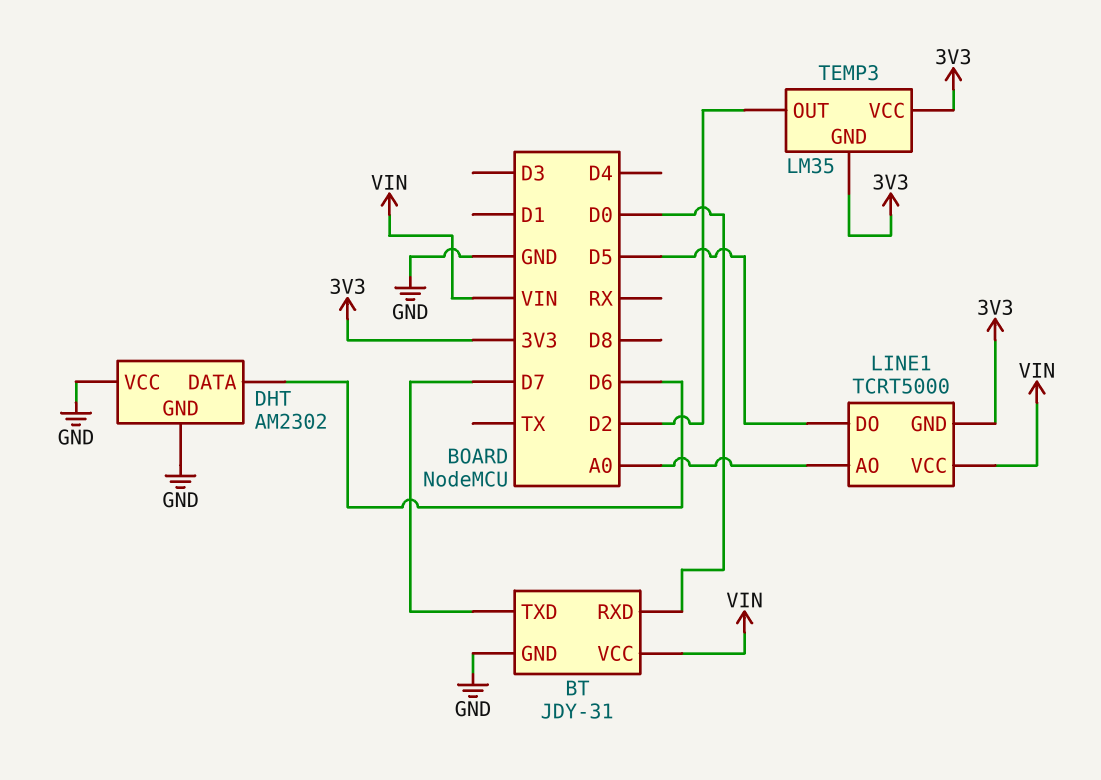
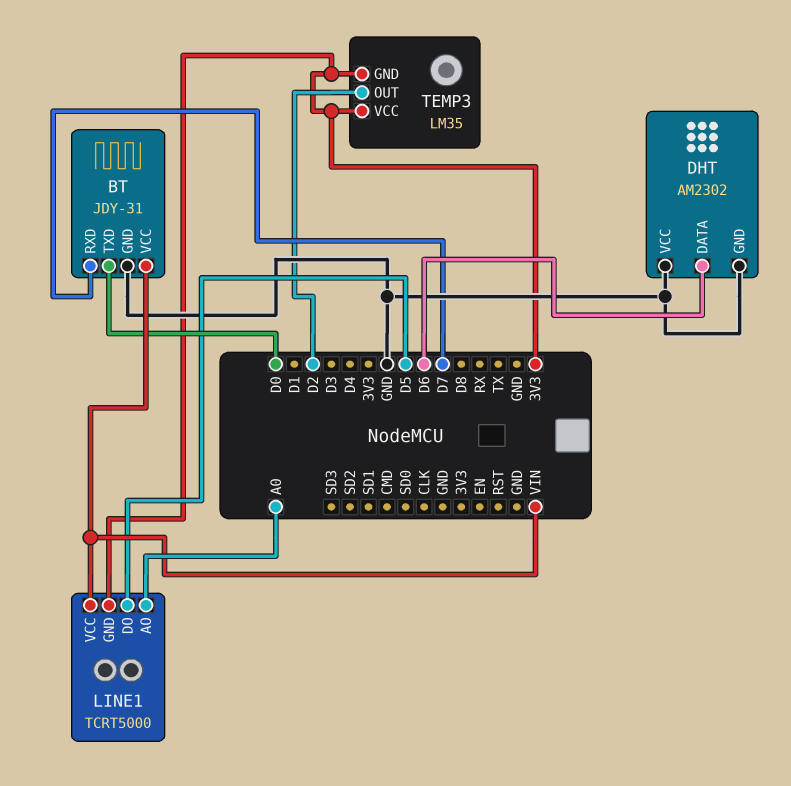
BT pin RXD: D0 -> D7
BT pin TXD: D7 -> D0

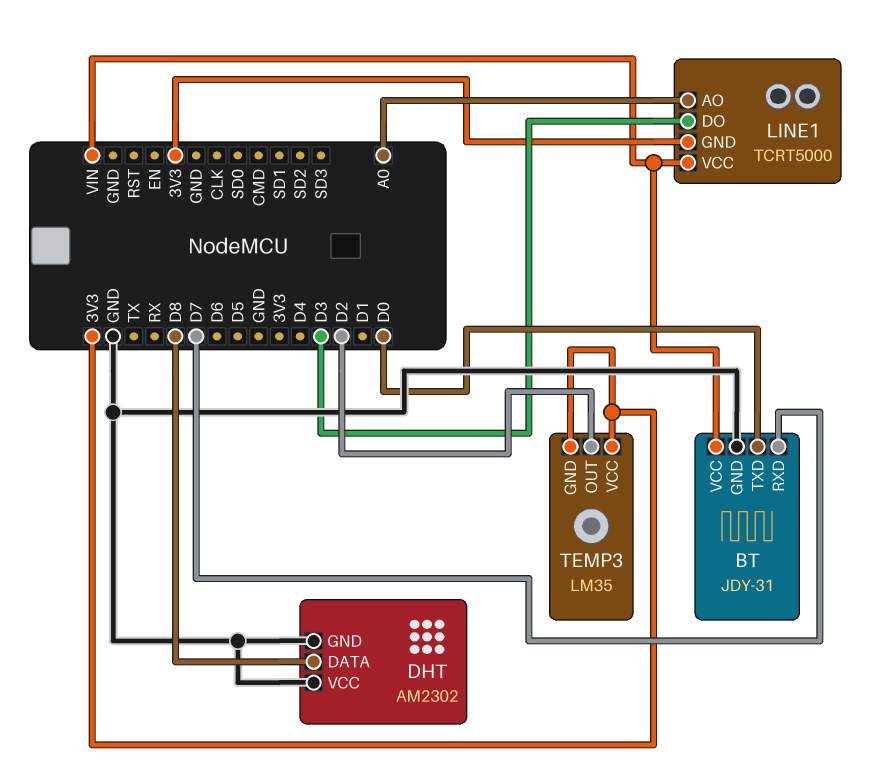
DHT pin DATA: D6 -> D8
LINE1 pin DO: D5 -> D3

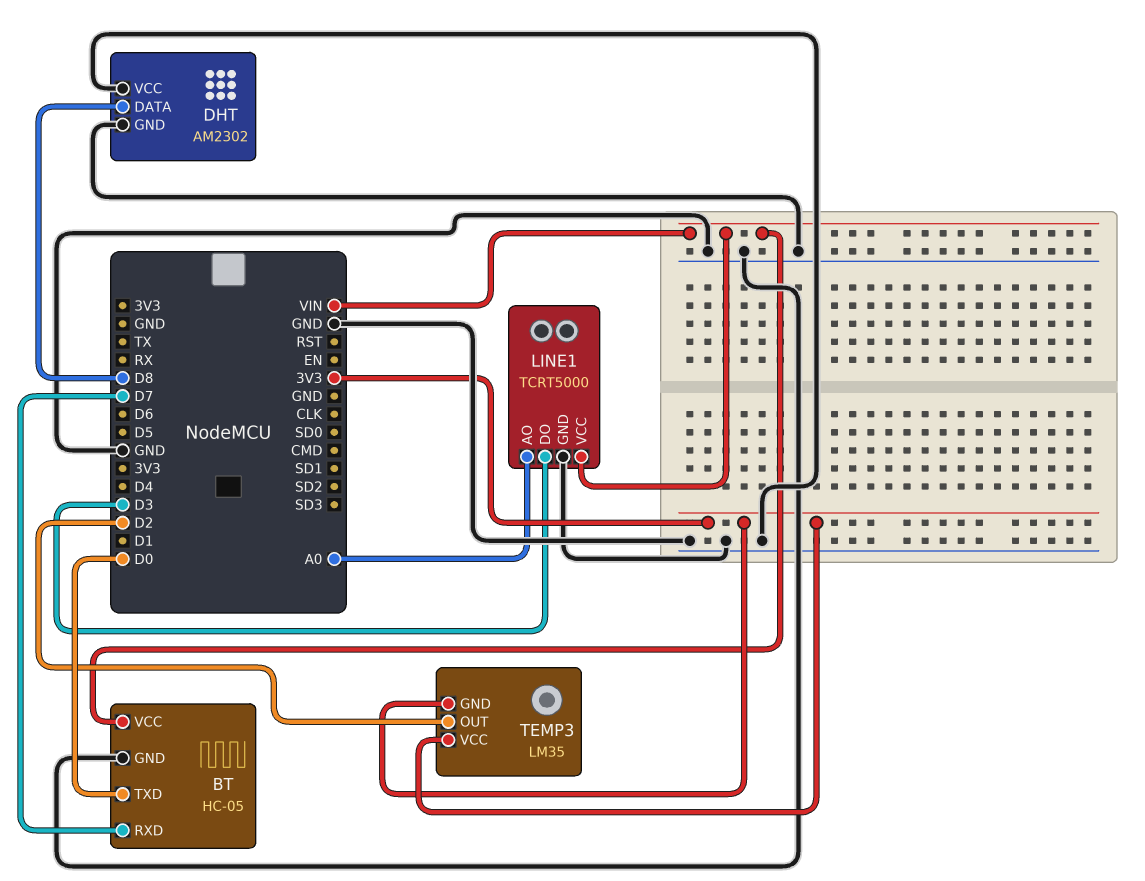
BT: JDY-31 -> HC-05
LINE1 pin GND: 3V3 -> GND

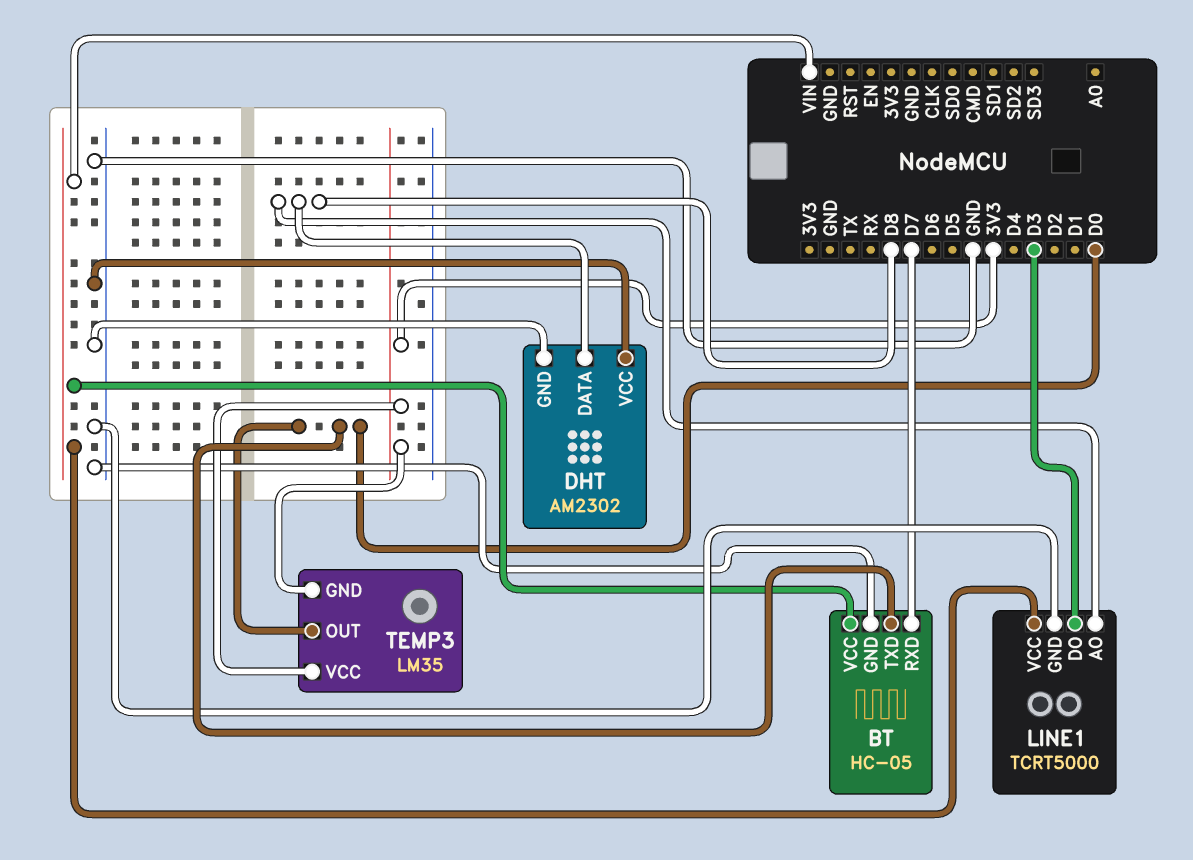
LINE1 pin AO: A0 -> D8
TEMP3 pin OUT: D2 -> D0

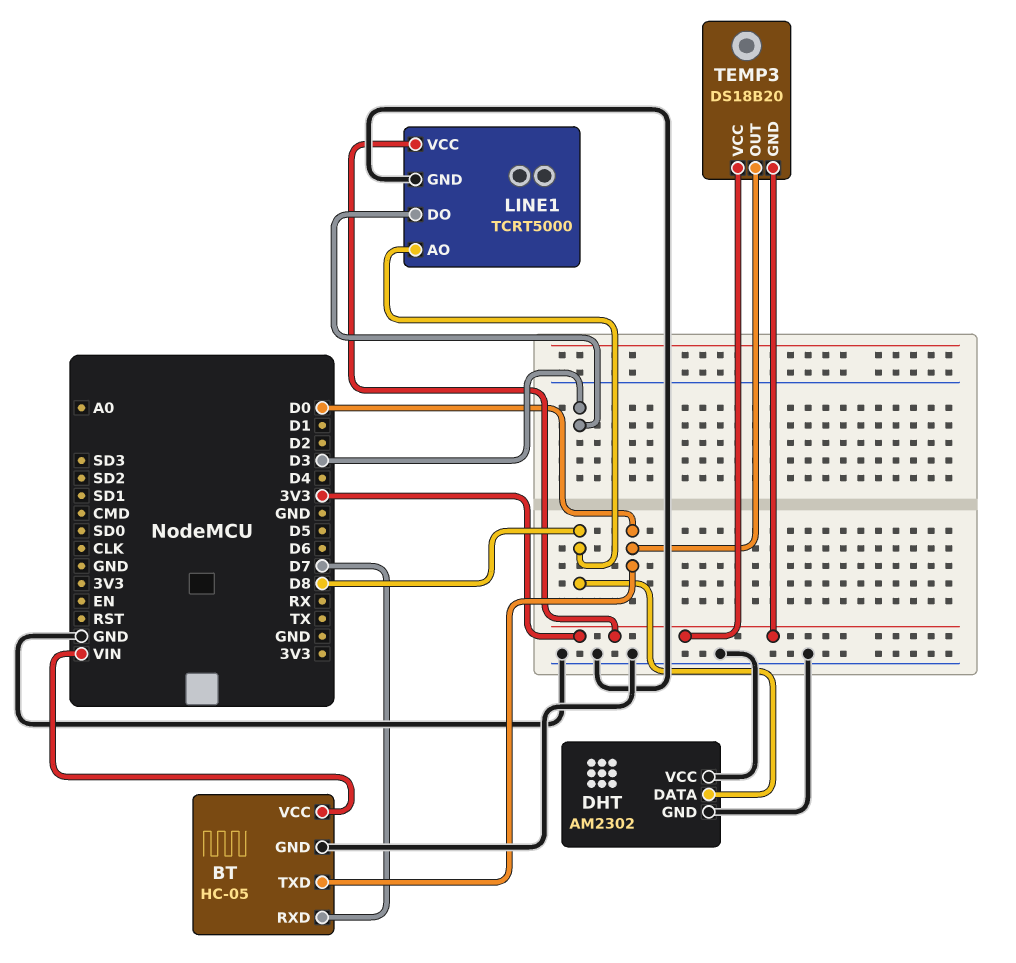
LINE1 pin VCC: VIN -> 3V3
TEMP3: LM35 -> DS18B20

